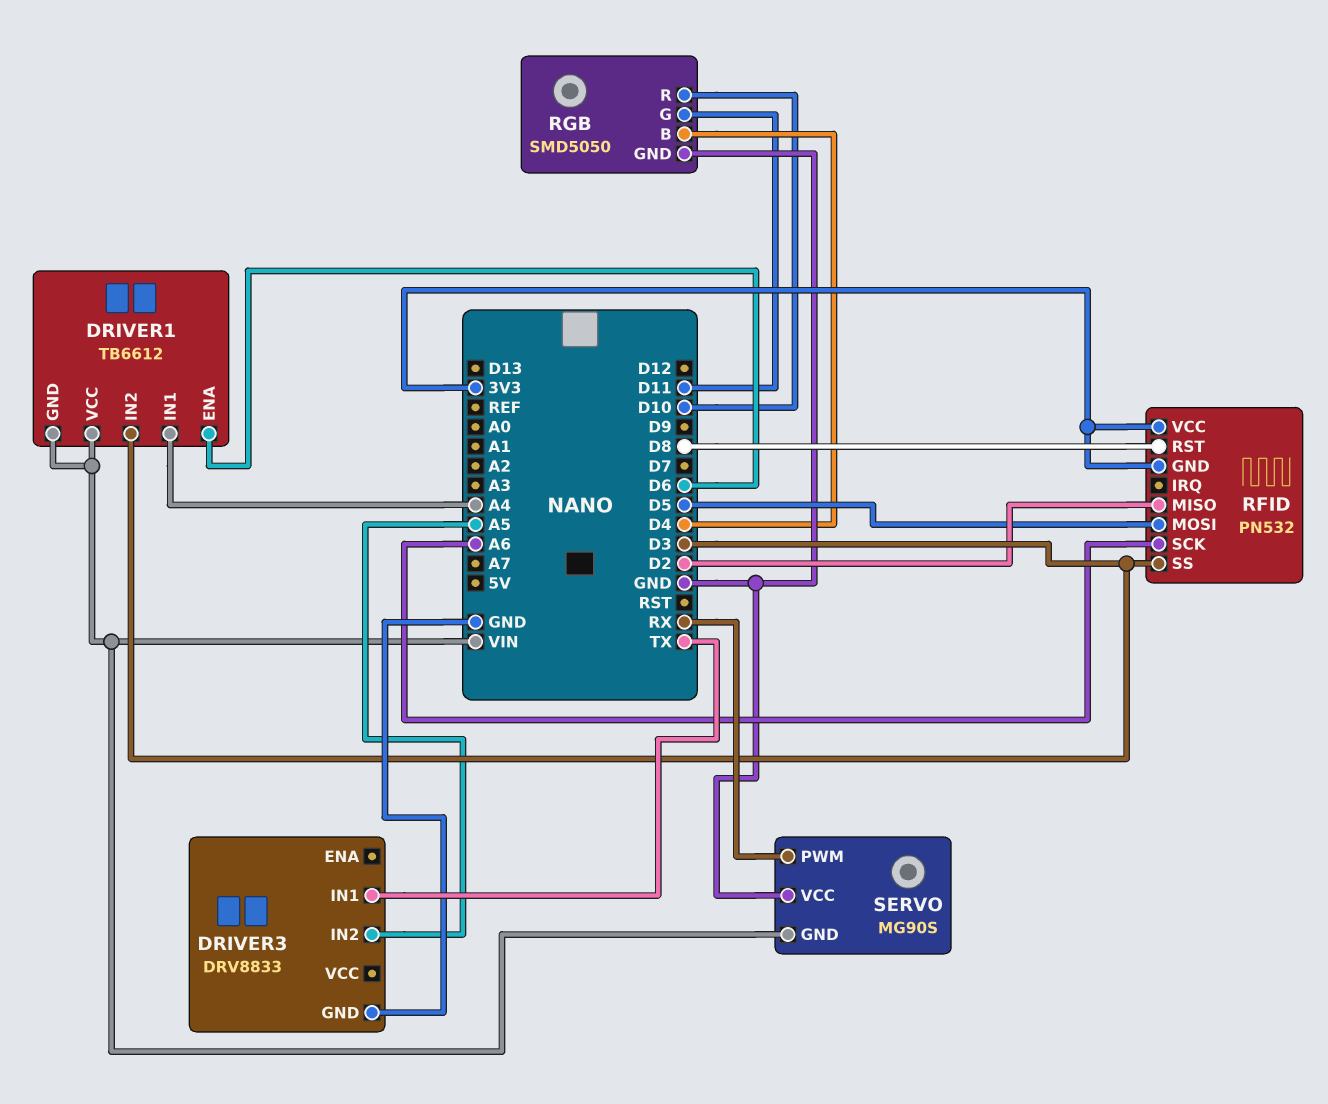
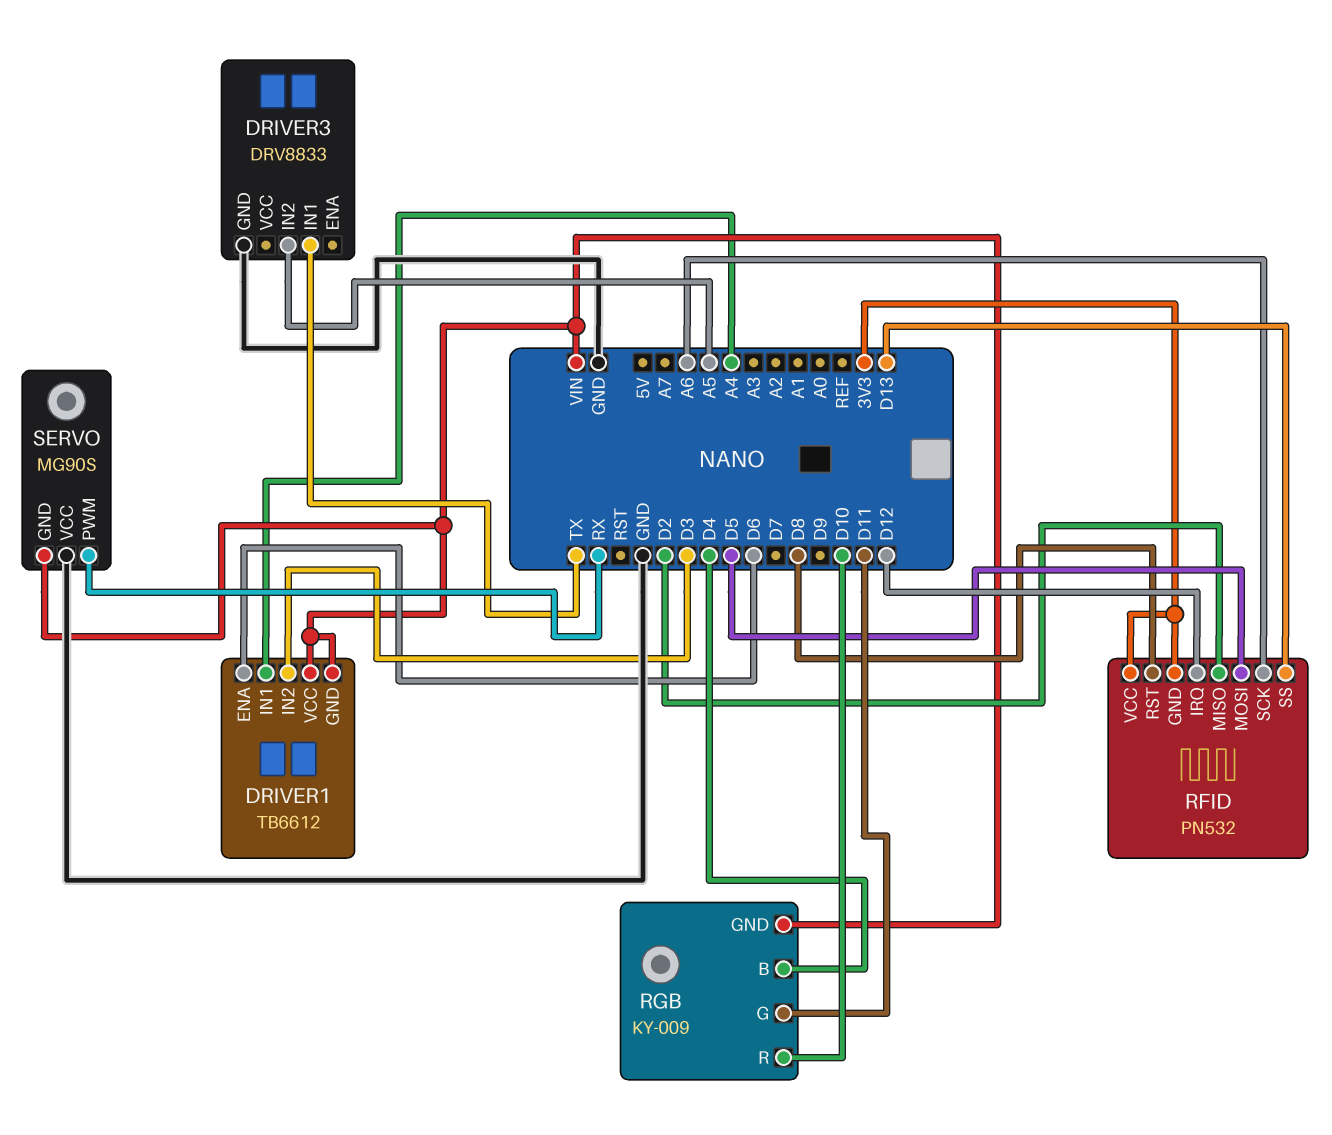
RFID pin IRQ: none -> D12
RFID pin SS: D3 -> D13
RGB: SMD5050 -> KY-009
RGB pin GND: GND -> VIN

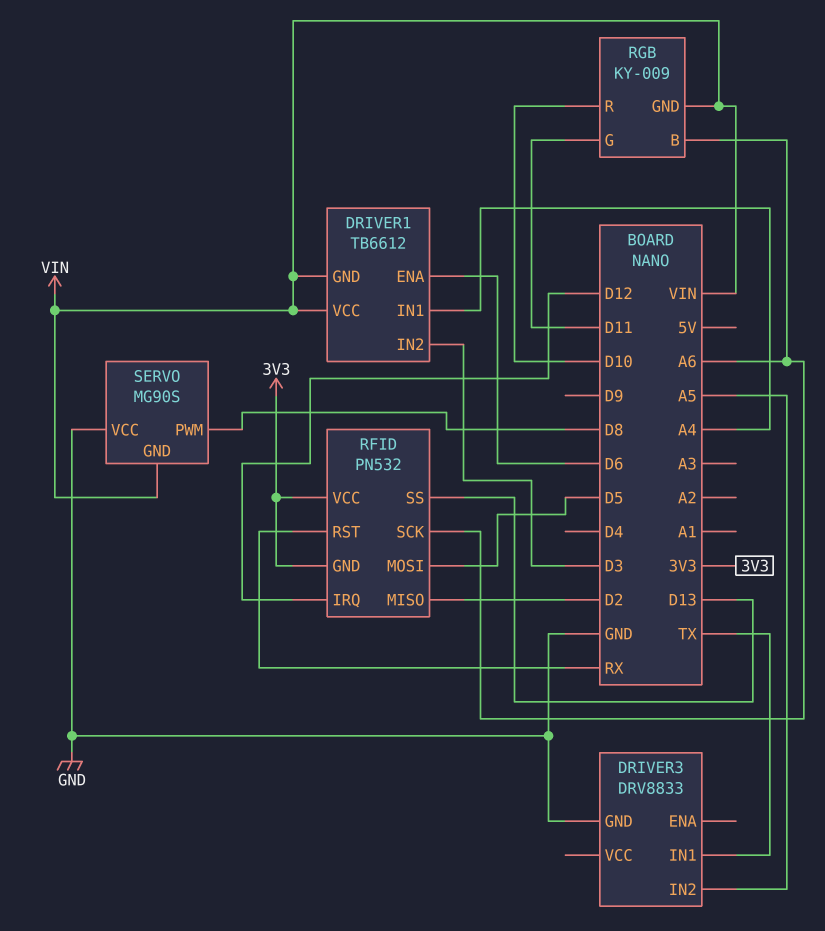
RFID pin RST: D8 -> RX
RGB pin B: D4 -> A6
SERVO pin PWM: RX -> D8

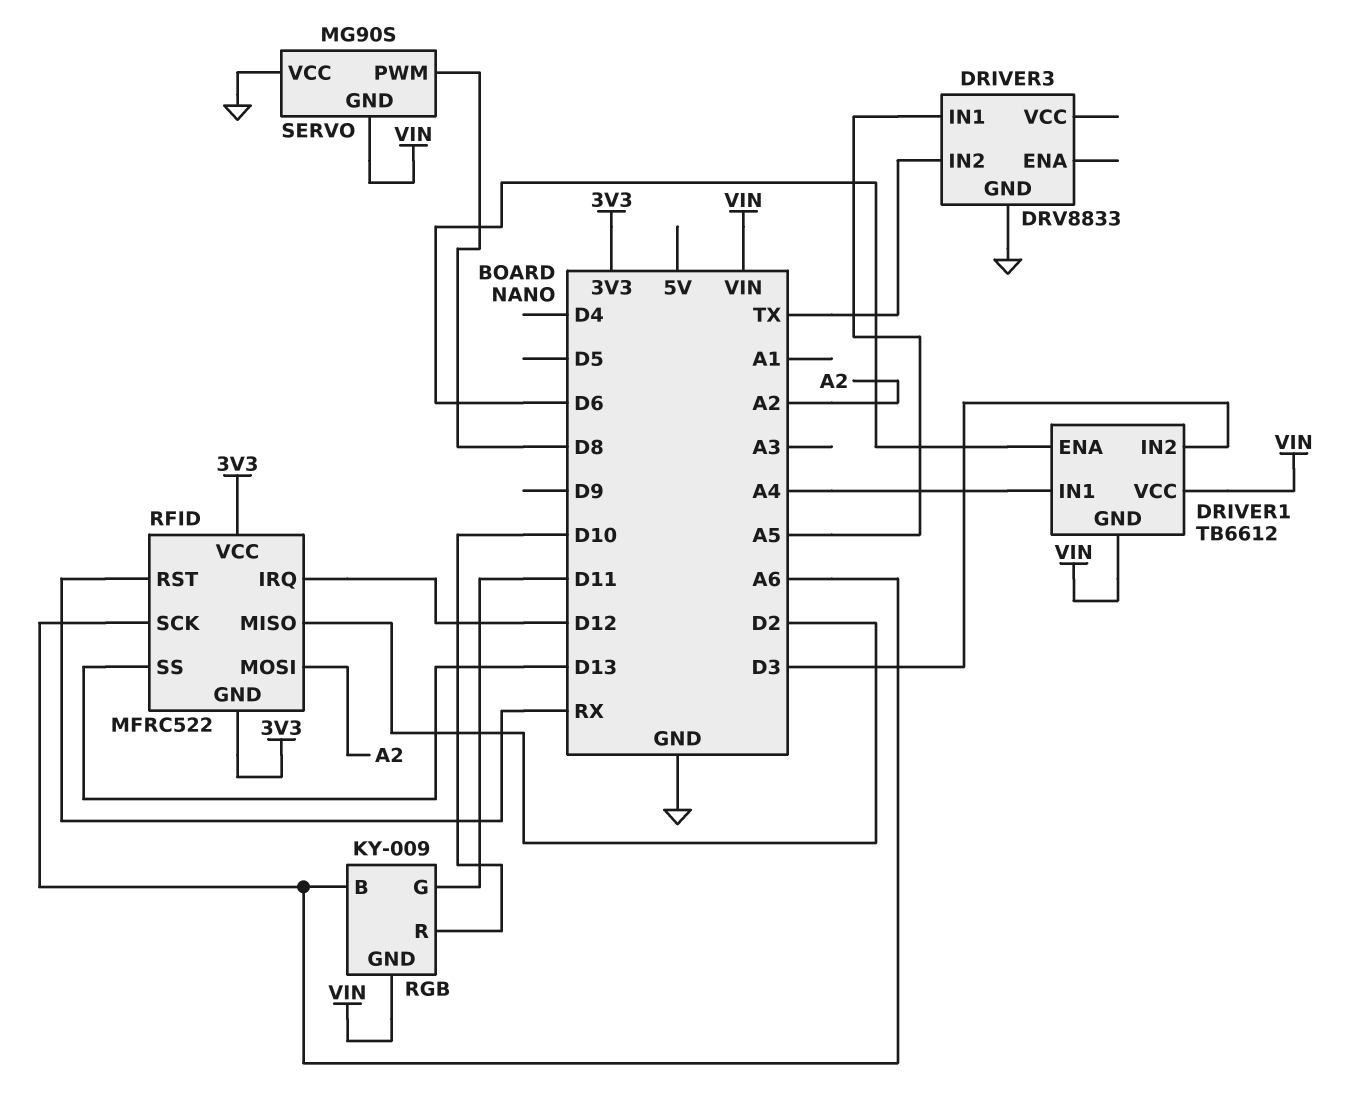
DRIVER3 pin IN1: TX -> A5
DRIVER3 pin IN2: A5 -> TX
RFID: PN532 -> MFRC522
RFID pin MOSI: D5 -> A2

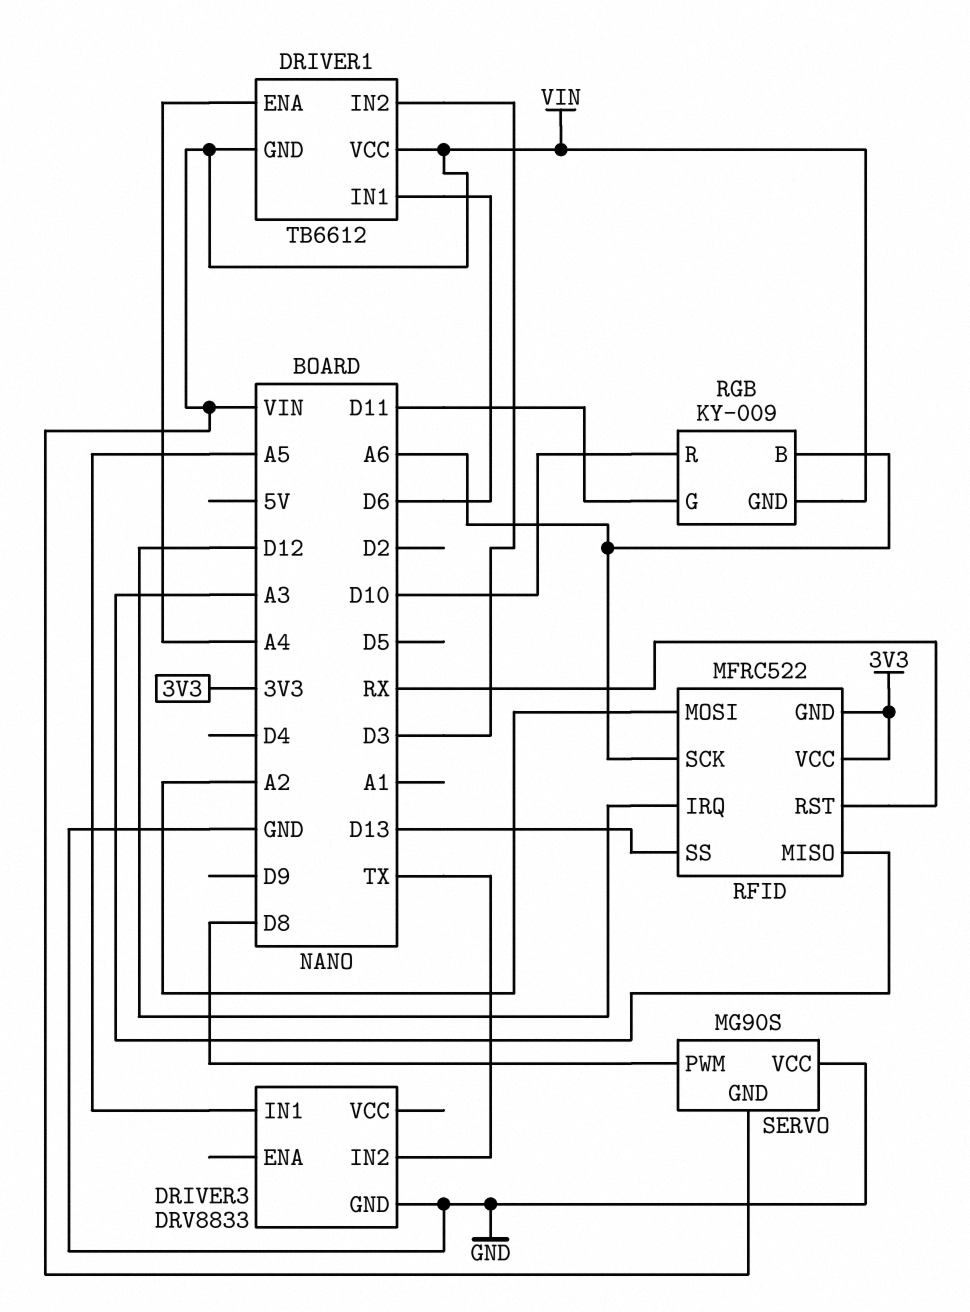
DRIVER1 pin ENA: D6 -> A4
DRIVER1 pin IN1: A4 -> D6
RFID pin MISO: D2 -> A3

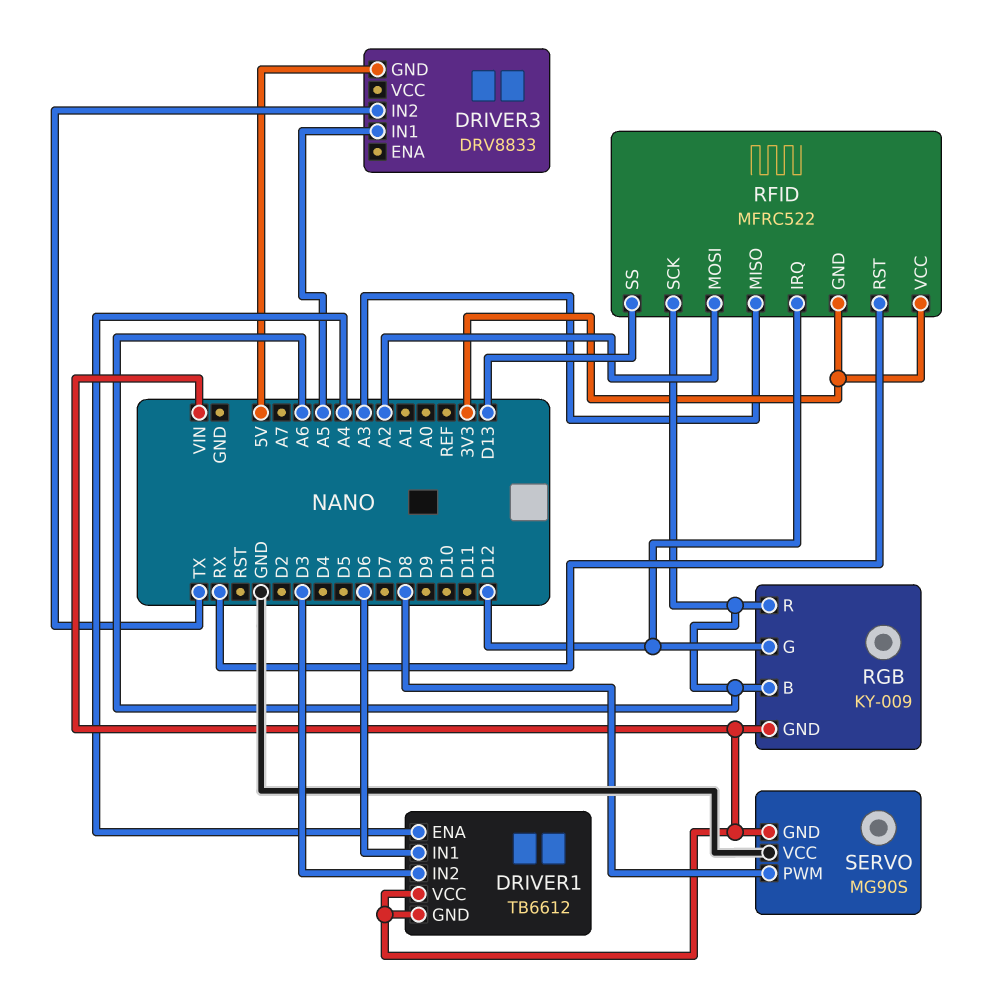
DRIVER3 pin GND: GND -> 5V
RGB pin G: D11 -> D12
RGB pin R: D10 -> A6

